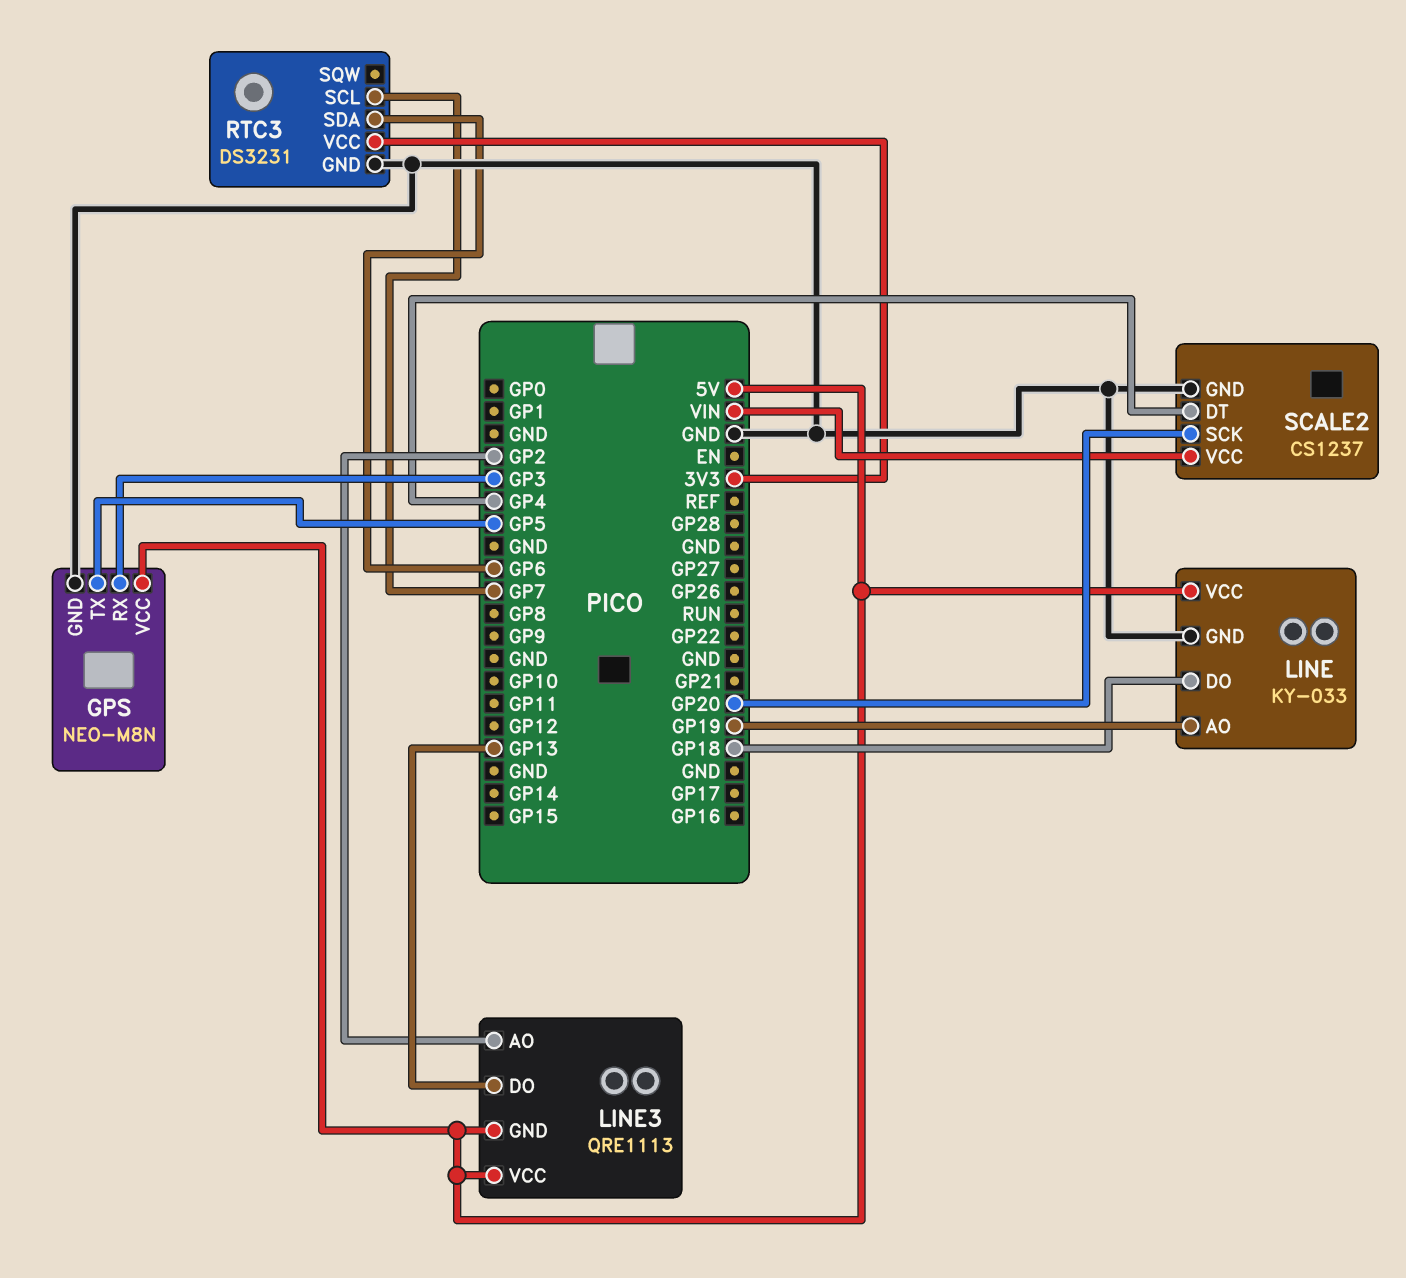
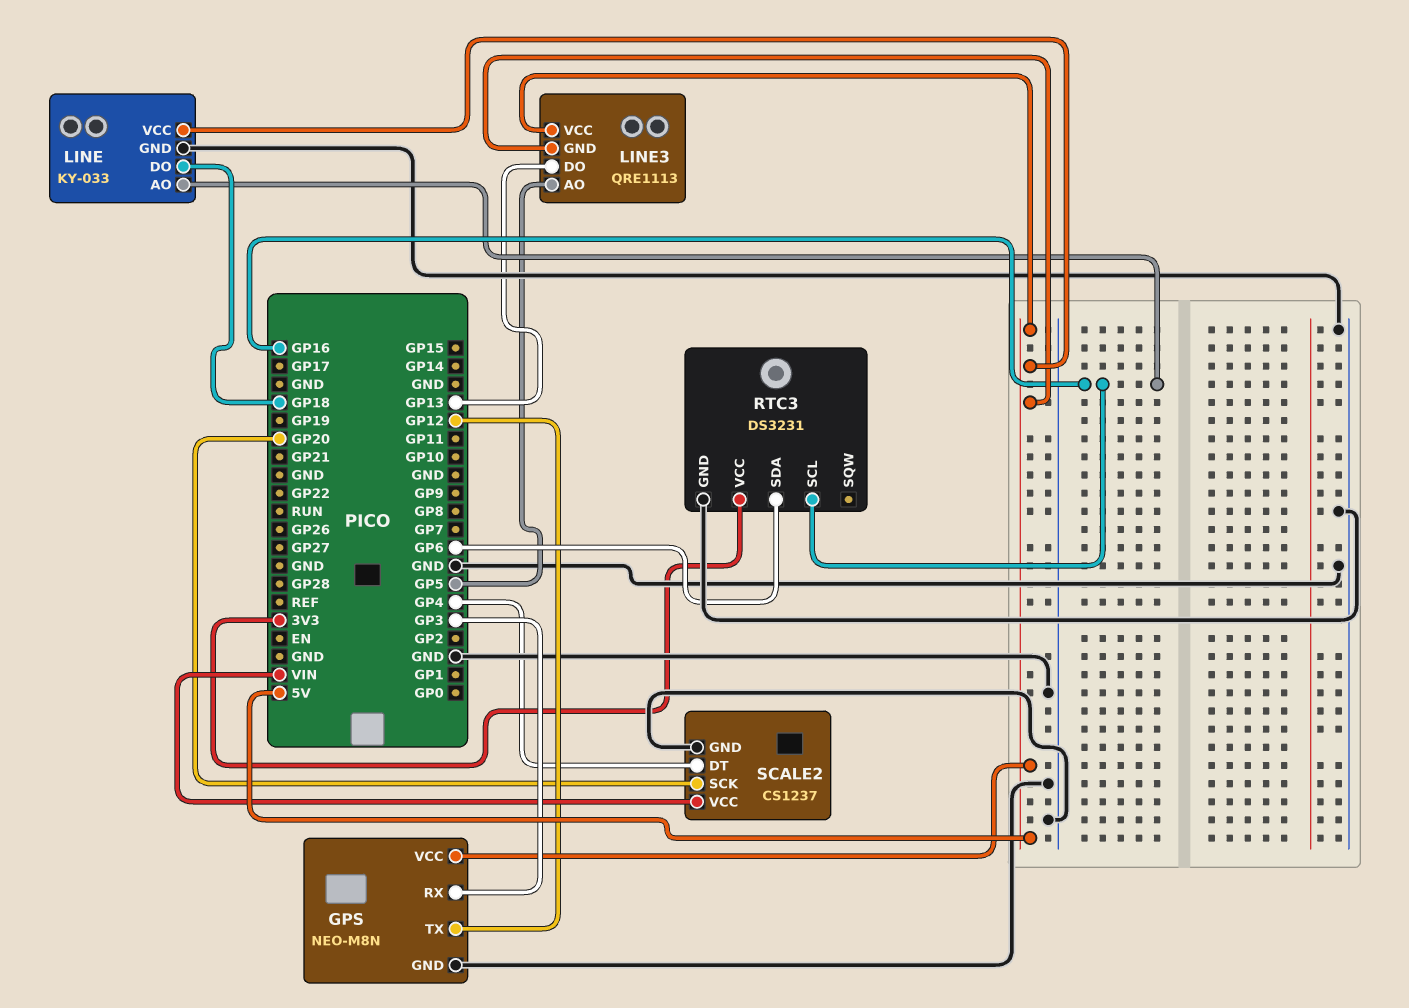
GPS pin TX: GP5 -> GP12
LINE pin AO: GP19 -> GP16
LINE3 pin AO: GP2 -> GP5
RTC3 pin SCL: GP7 -> GP16

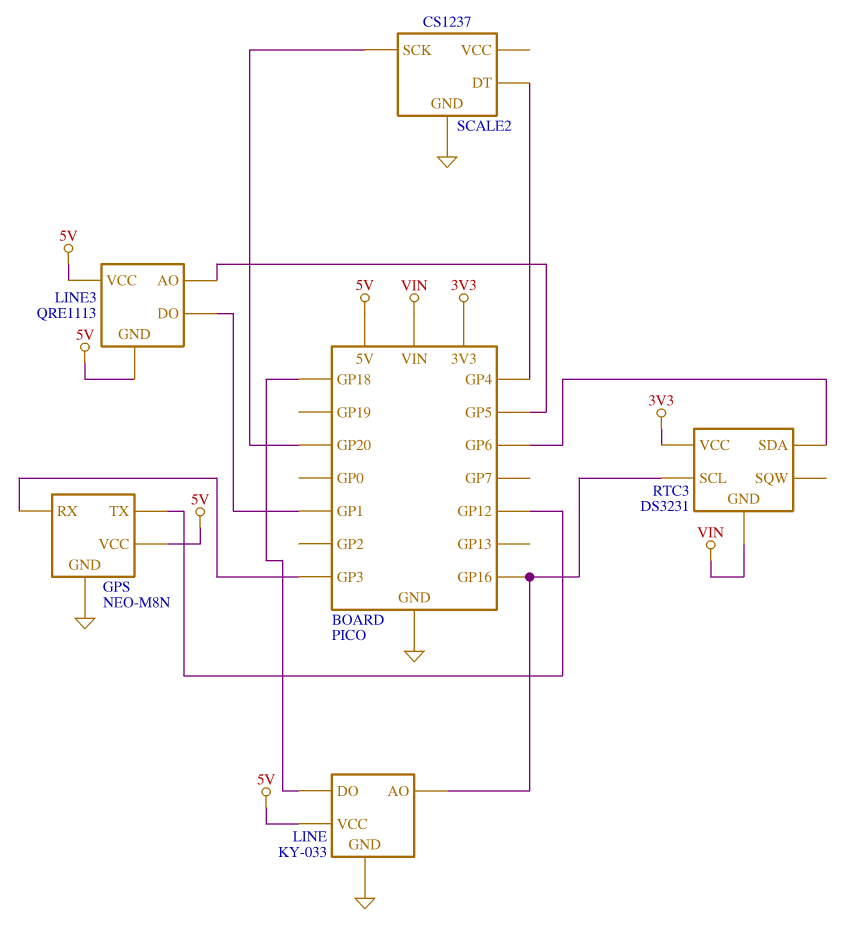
LINE3 pin DO: GP13 -> GP1
RTC3 pin GND: GND -> VIN
SCALE2 pin VCC: VIN -> none

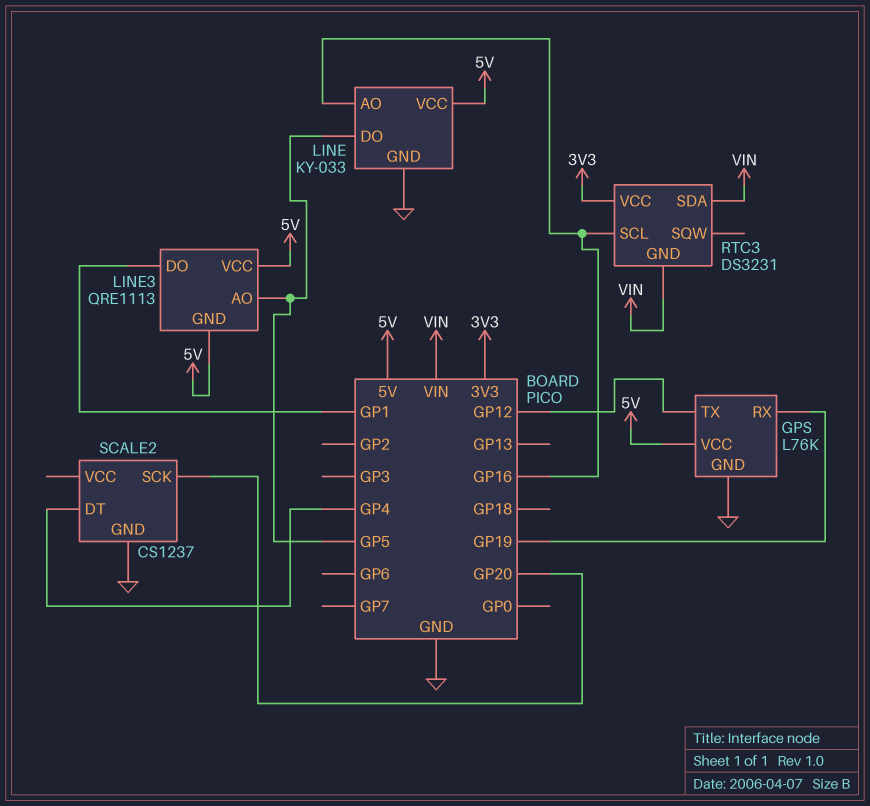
GPS: NEO-M8N -> L76K
GPS pin RX: GP3 -> GP19
LINE pin DO: GP18 -> GP5
RTC3 pin SDA: GP6 -> VIN

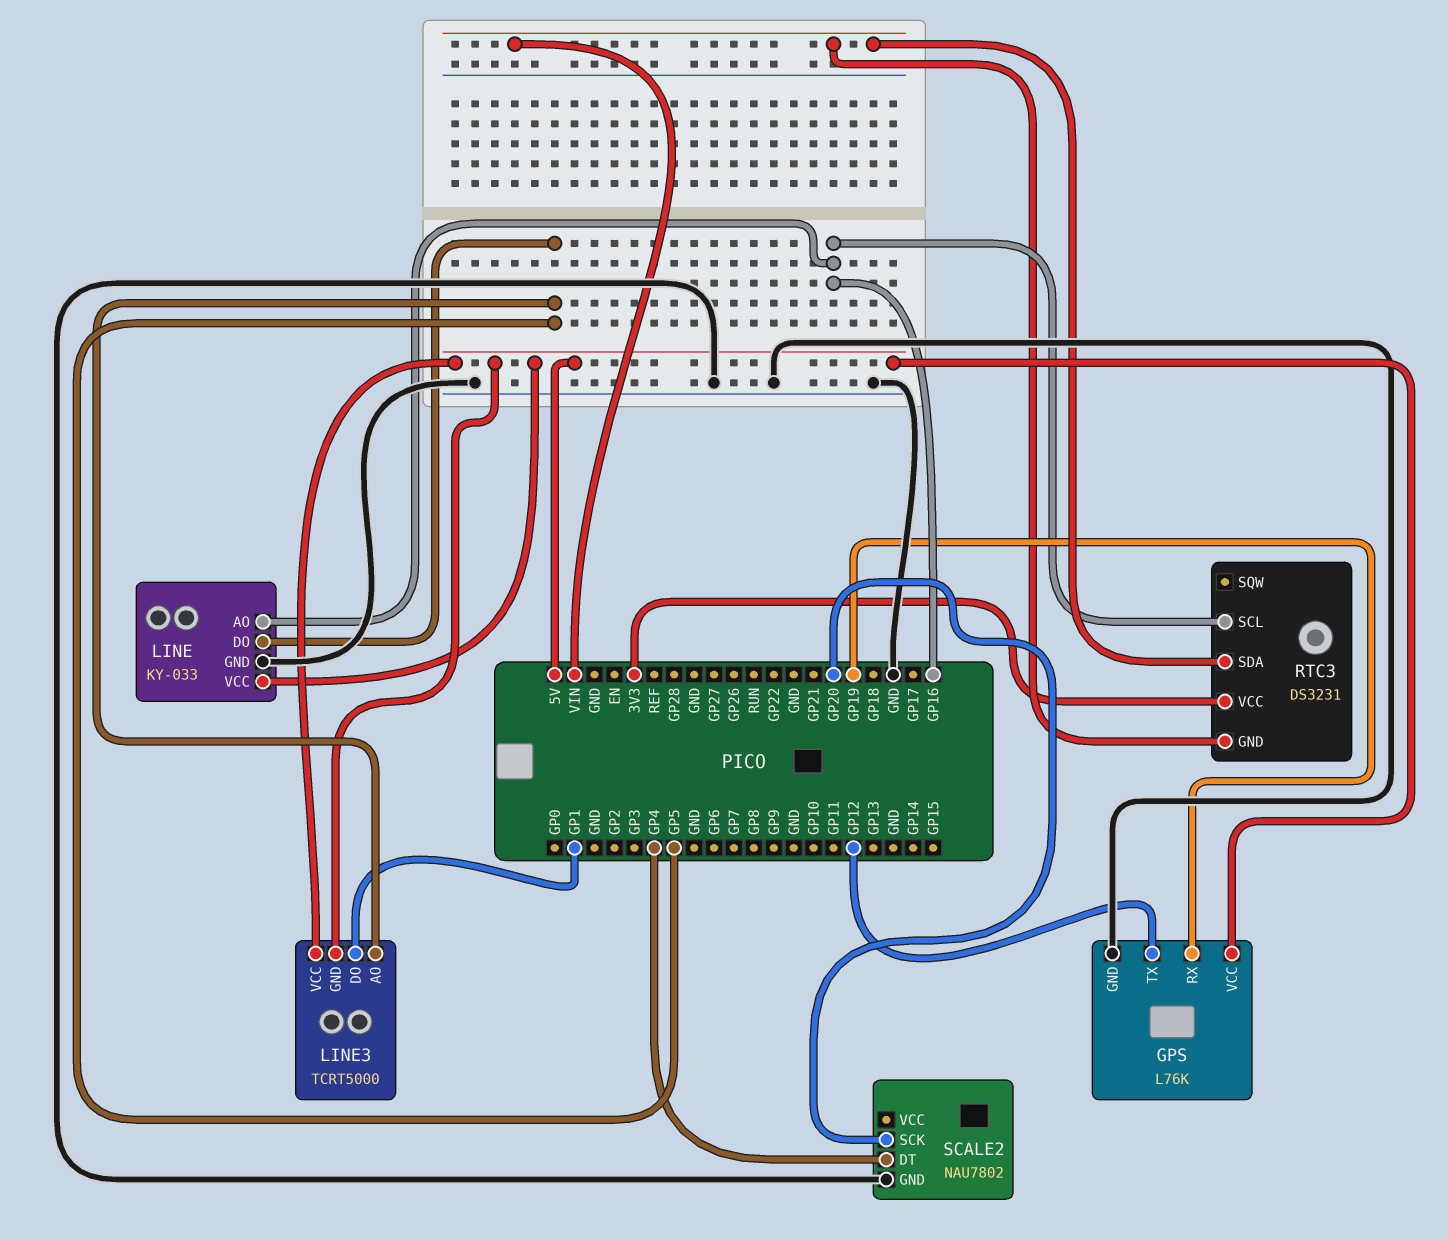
LINE3: QRE1113 -> TCRT5000
SCALE2: CS1237 -> NAU7802

